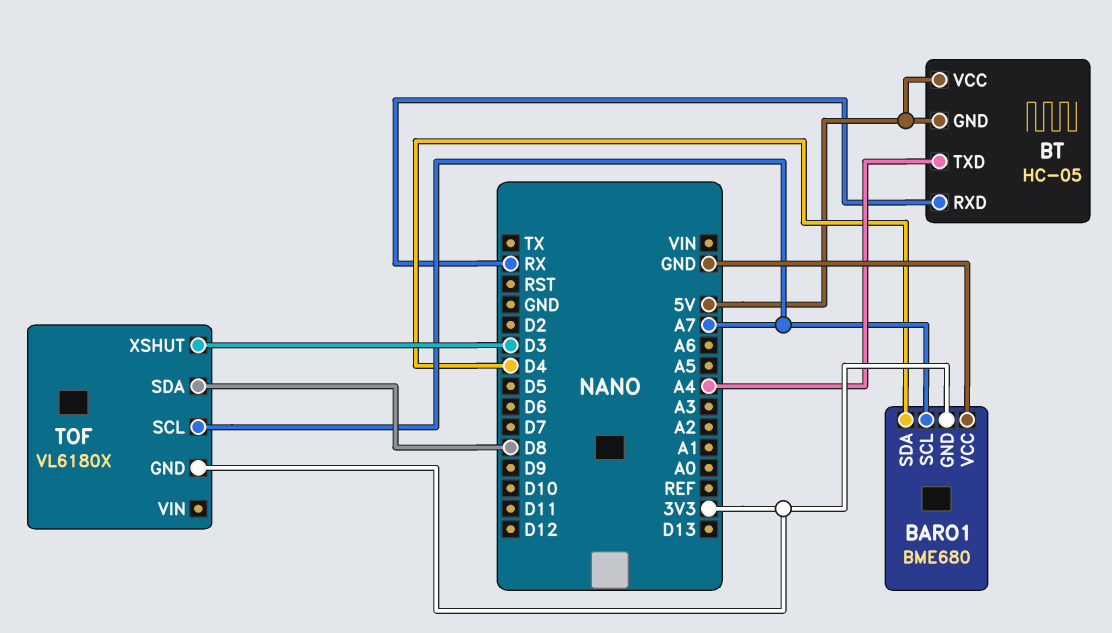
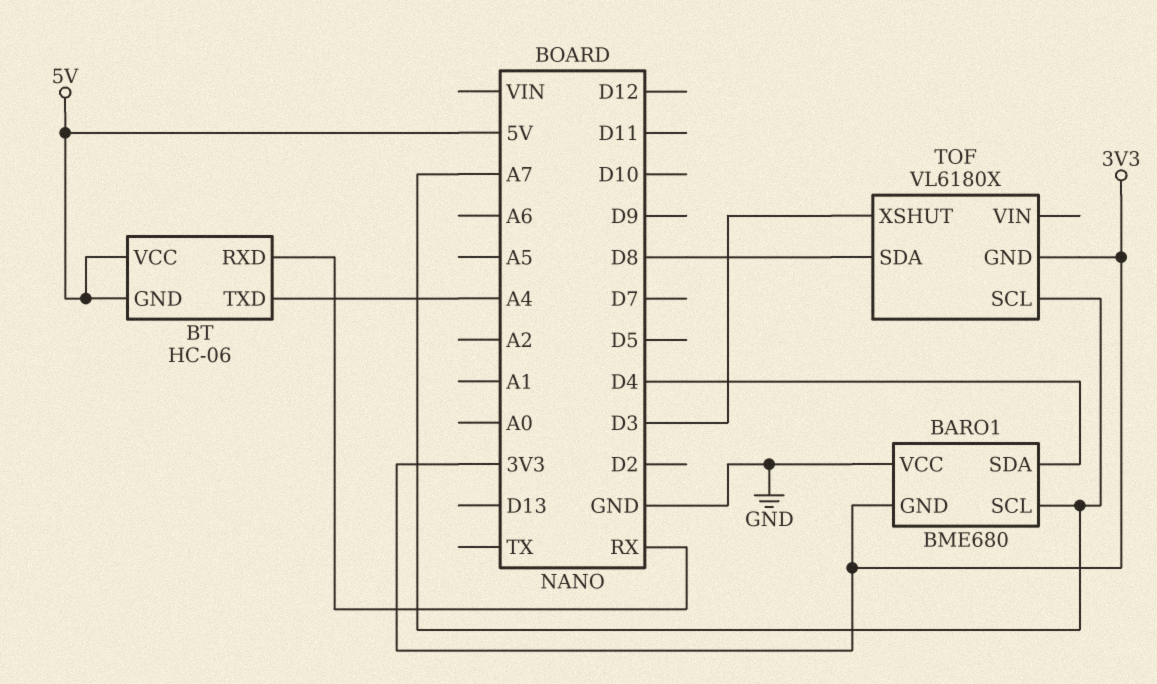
BT: HC-05 -> HC-06

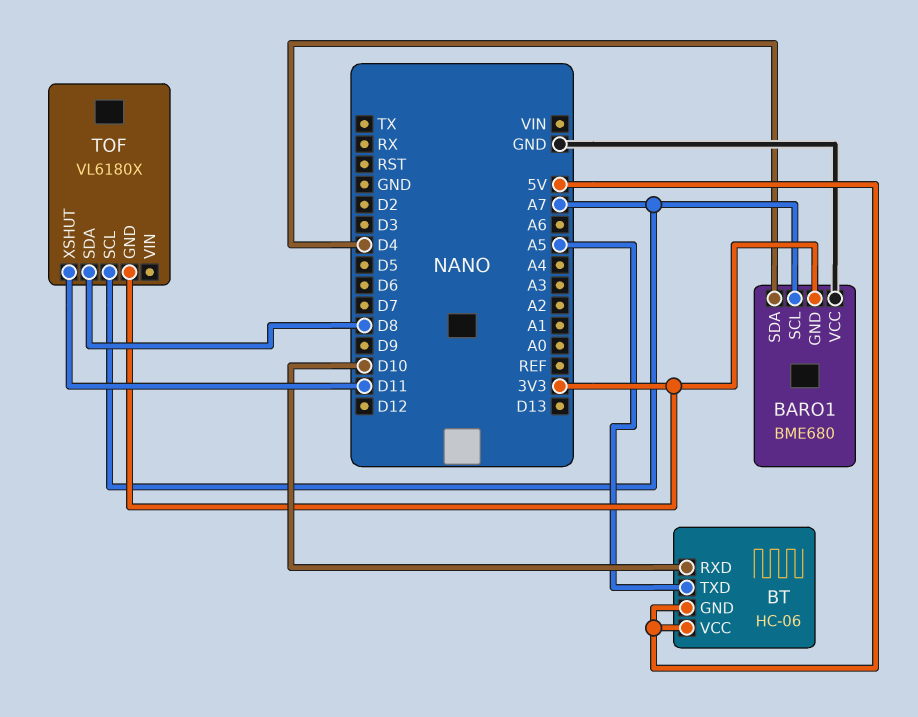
BT pin RXD: RX -> D10
BT pin TXD: A4 -> A5
TOF pin XSHUT: D3 -> D11

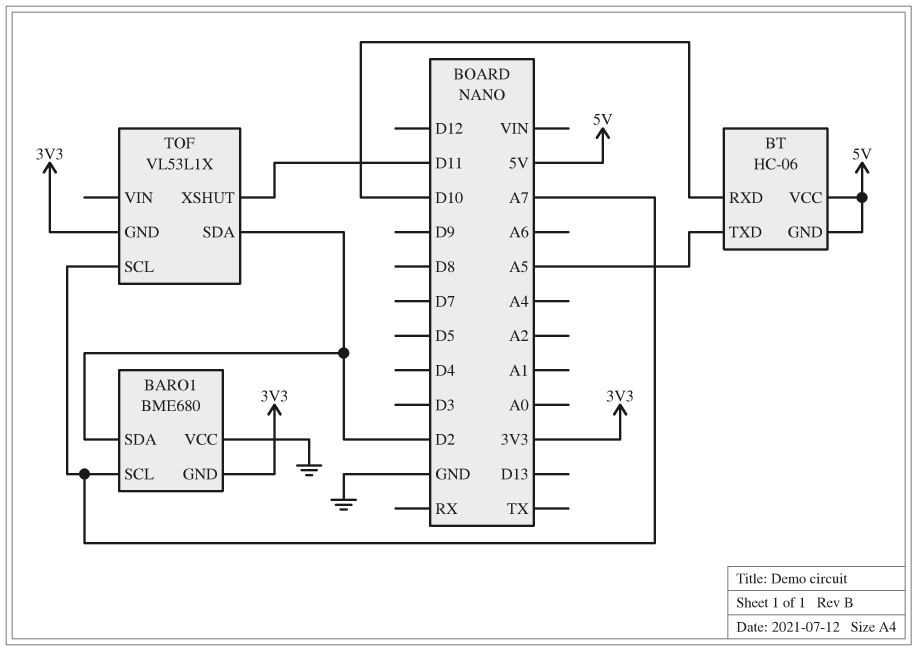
BARO1 pin SDA: D4 -> D2
TOF: VL6180X -> VL53L1X
TOF pin SDA: D8 -> D2

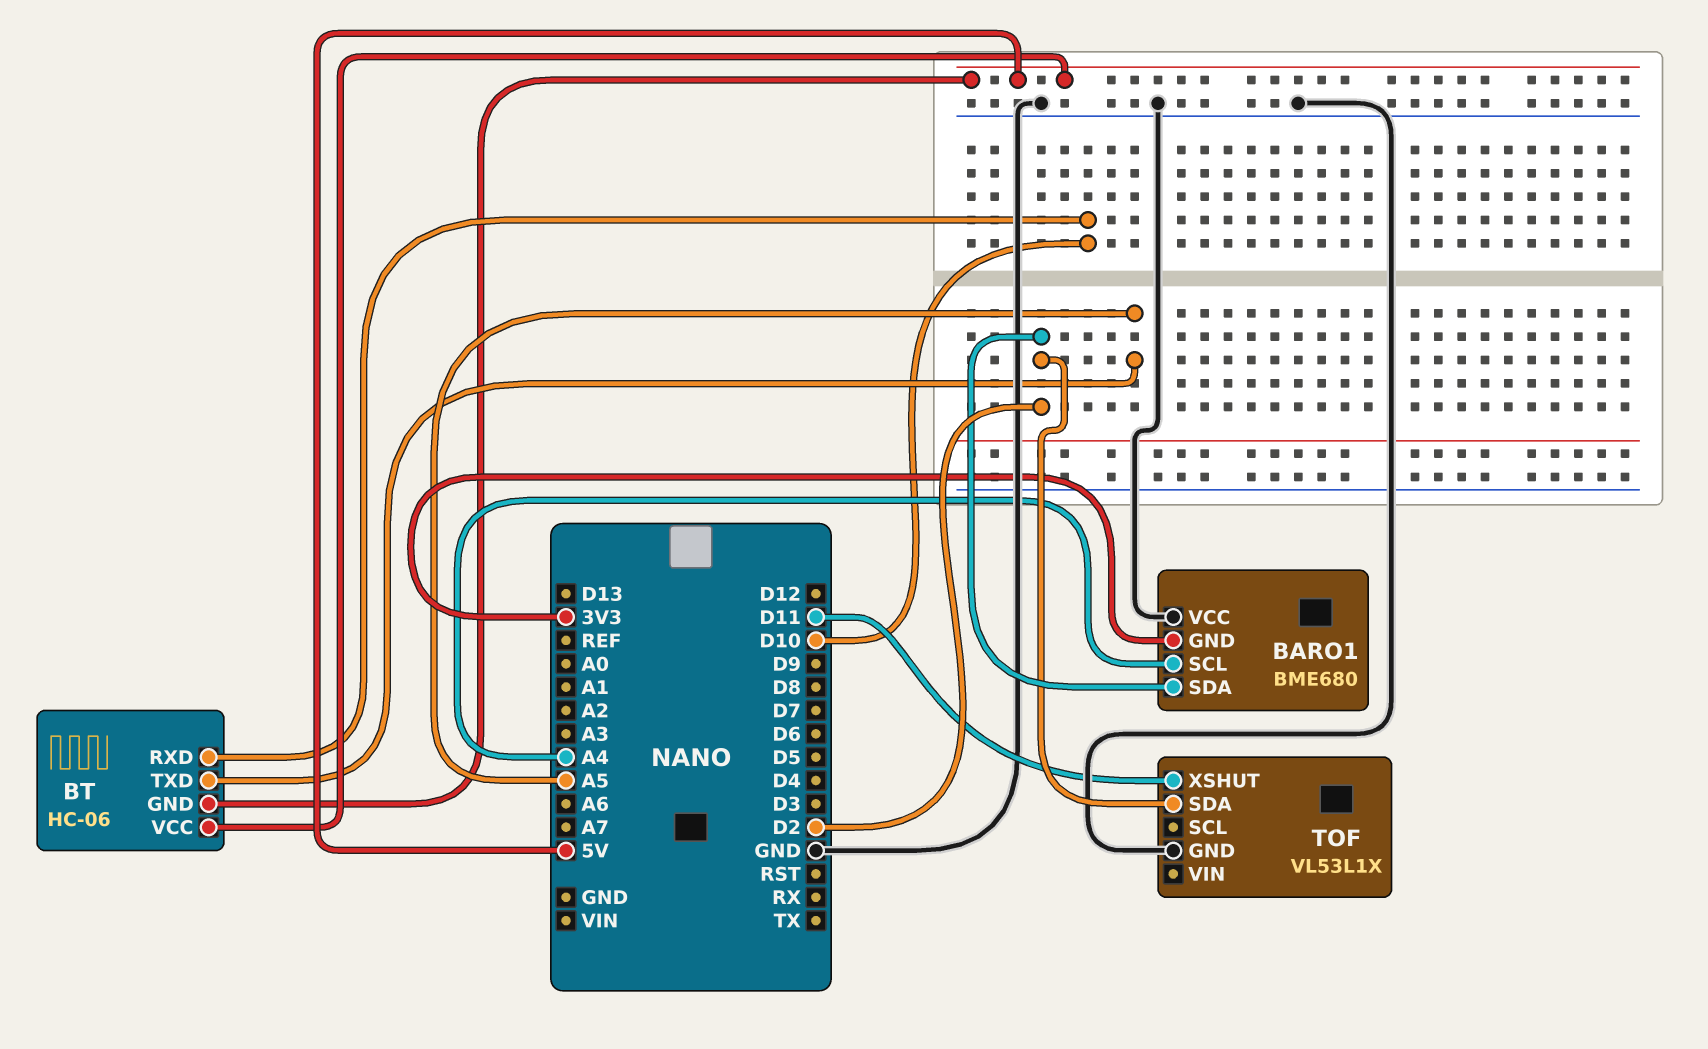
BARO1 pin SCL: A7 -> A4
TOF pin GND: 3V3 -> GND
TOF pin SCL: A7 -> none

